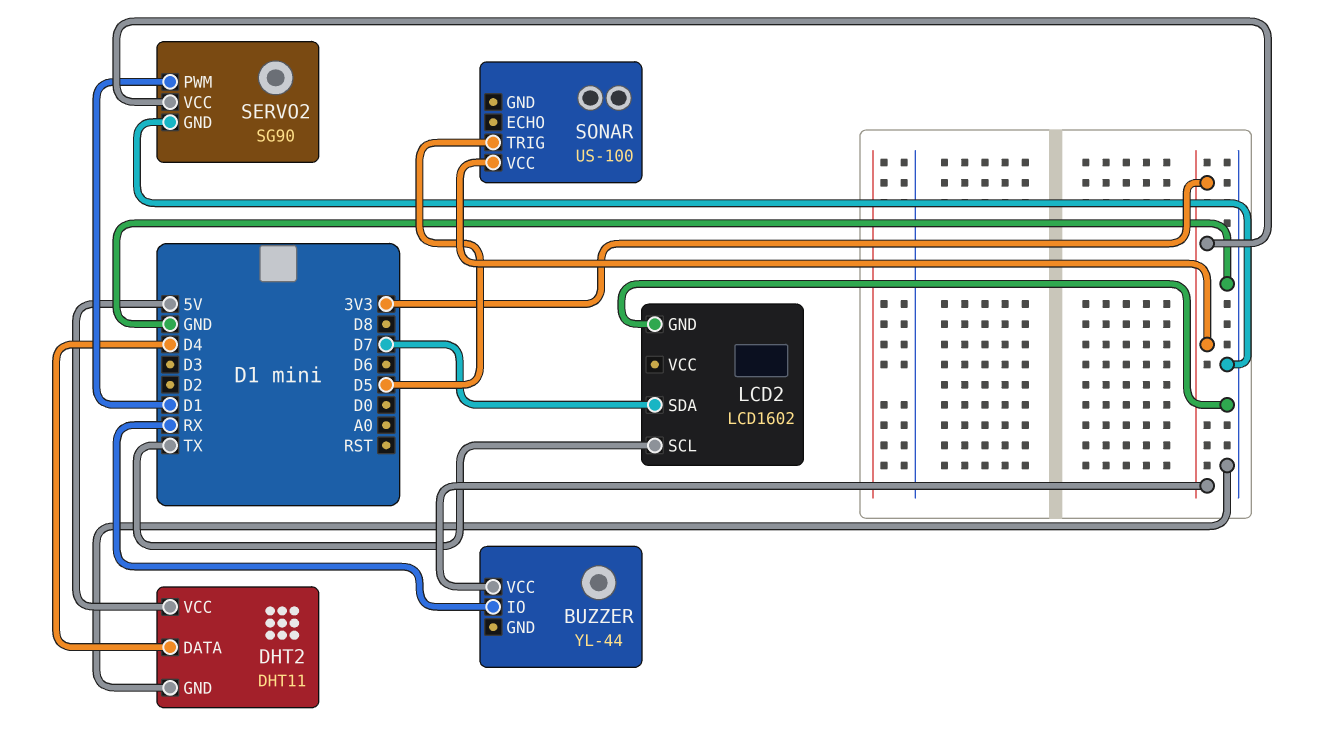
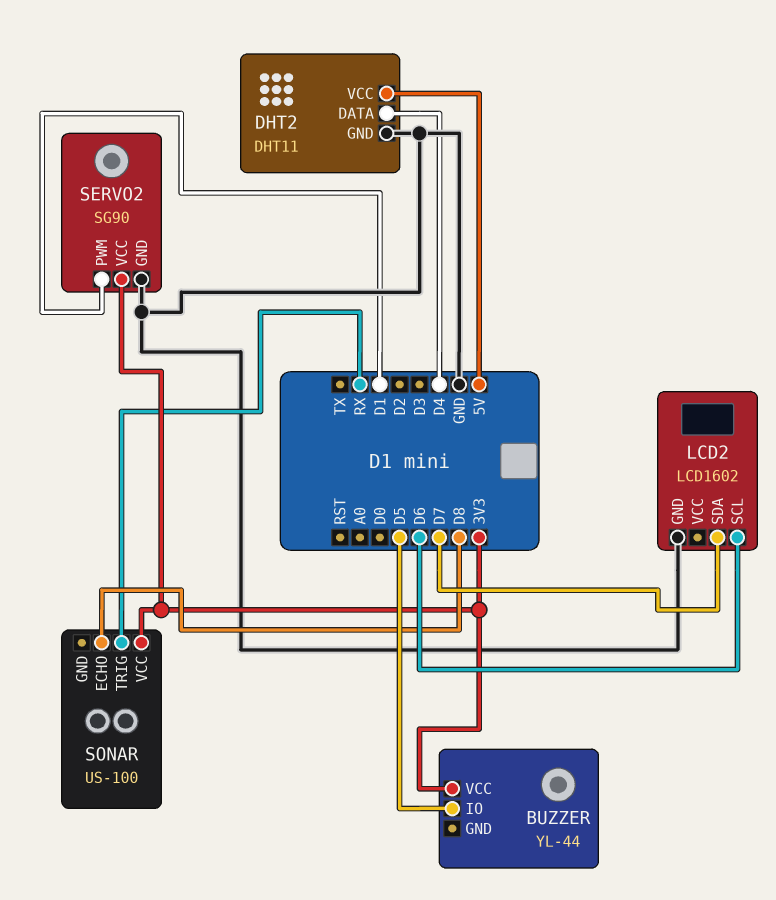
BUZZER pin IO: RX -> D5
LCD2 pin SCL: TX -> D6
SONAR pin ECHO: none -> D8
SONAR pin TRIG: D5 -> RX

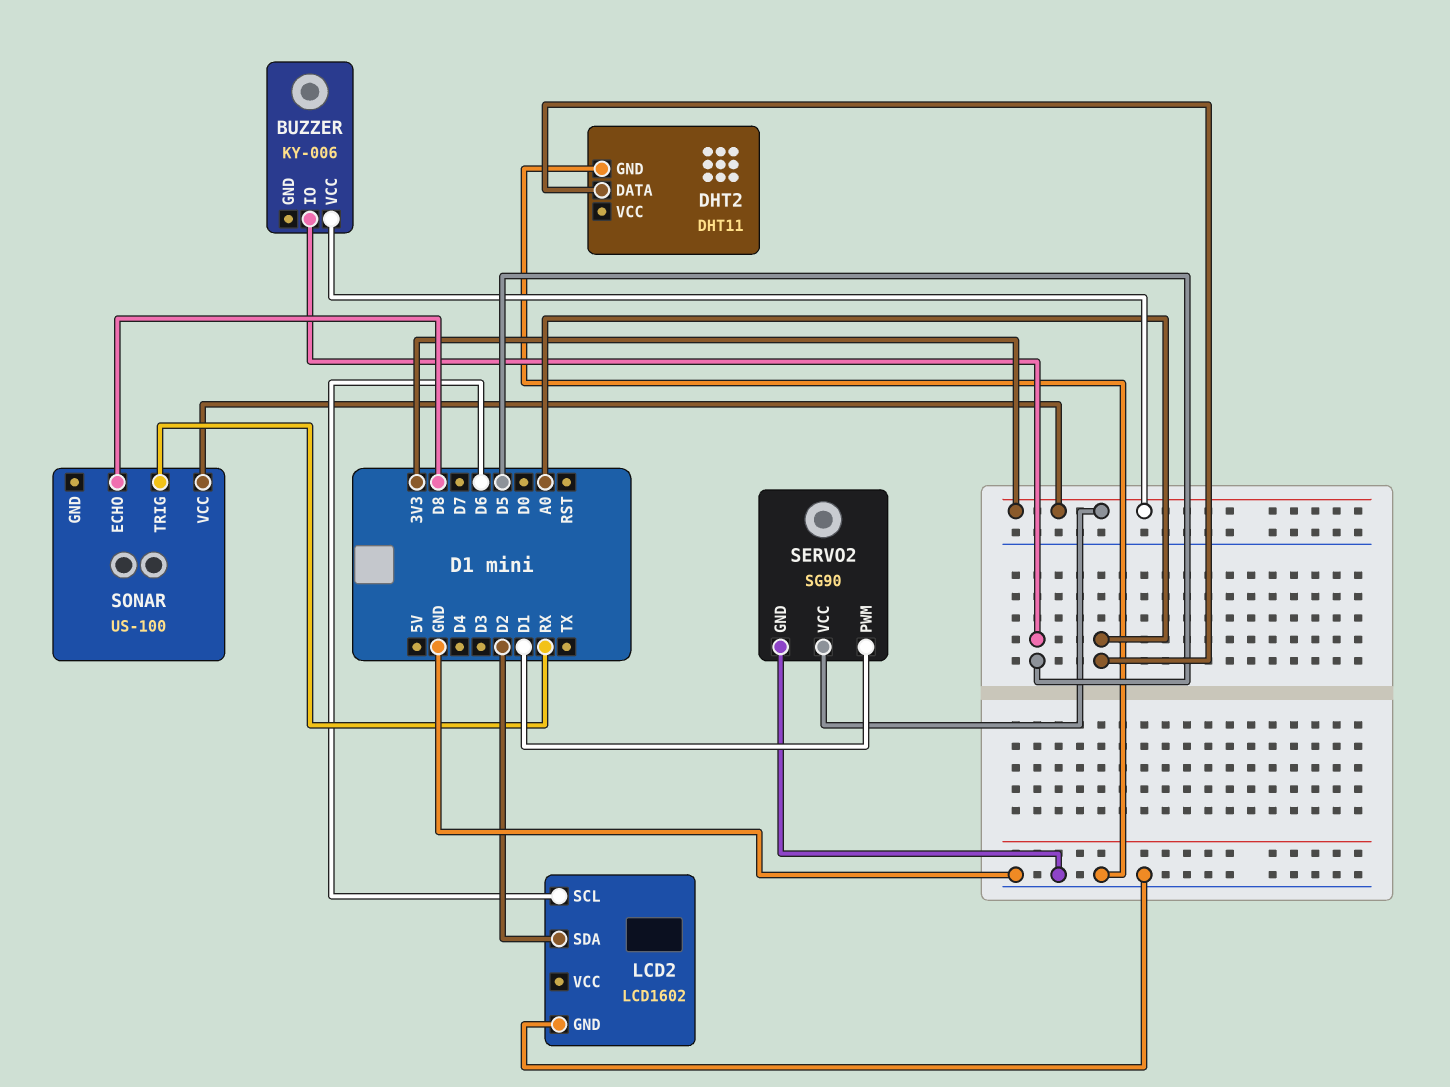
BUZZER: YL-44 -> KY-006
DHT2 pin DATA: D4 -> A0
DHT2 pin VCC: 5V -> none
LCD2 pin SDA: D7 -> D2

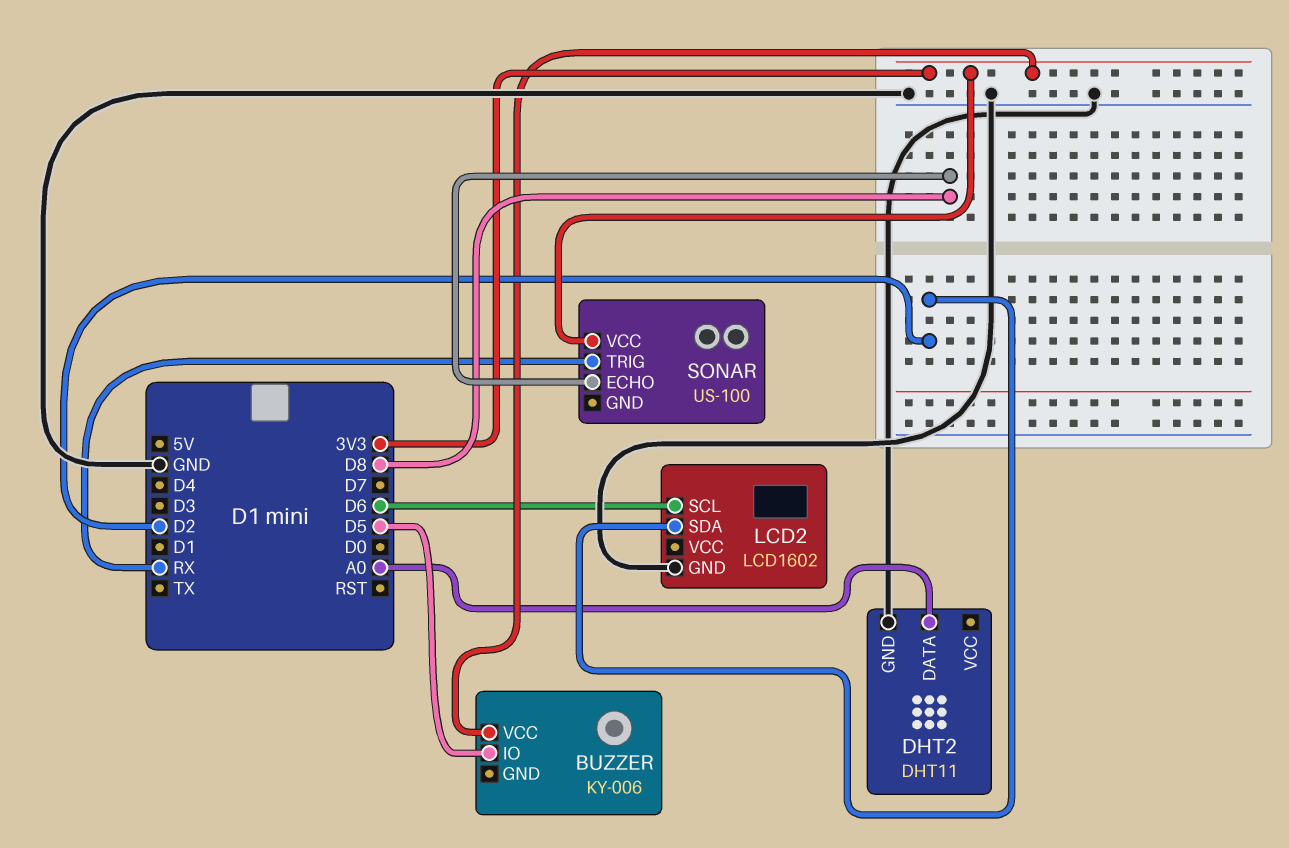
SERVO2: SG90 -> none
SERVO2 pin GND: GND -> none
SERVO2 pin PWM: D1 -> none
SERVO2 pin VCC: 3V3 -> none

